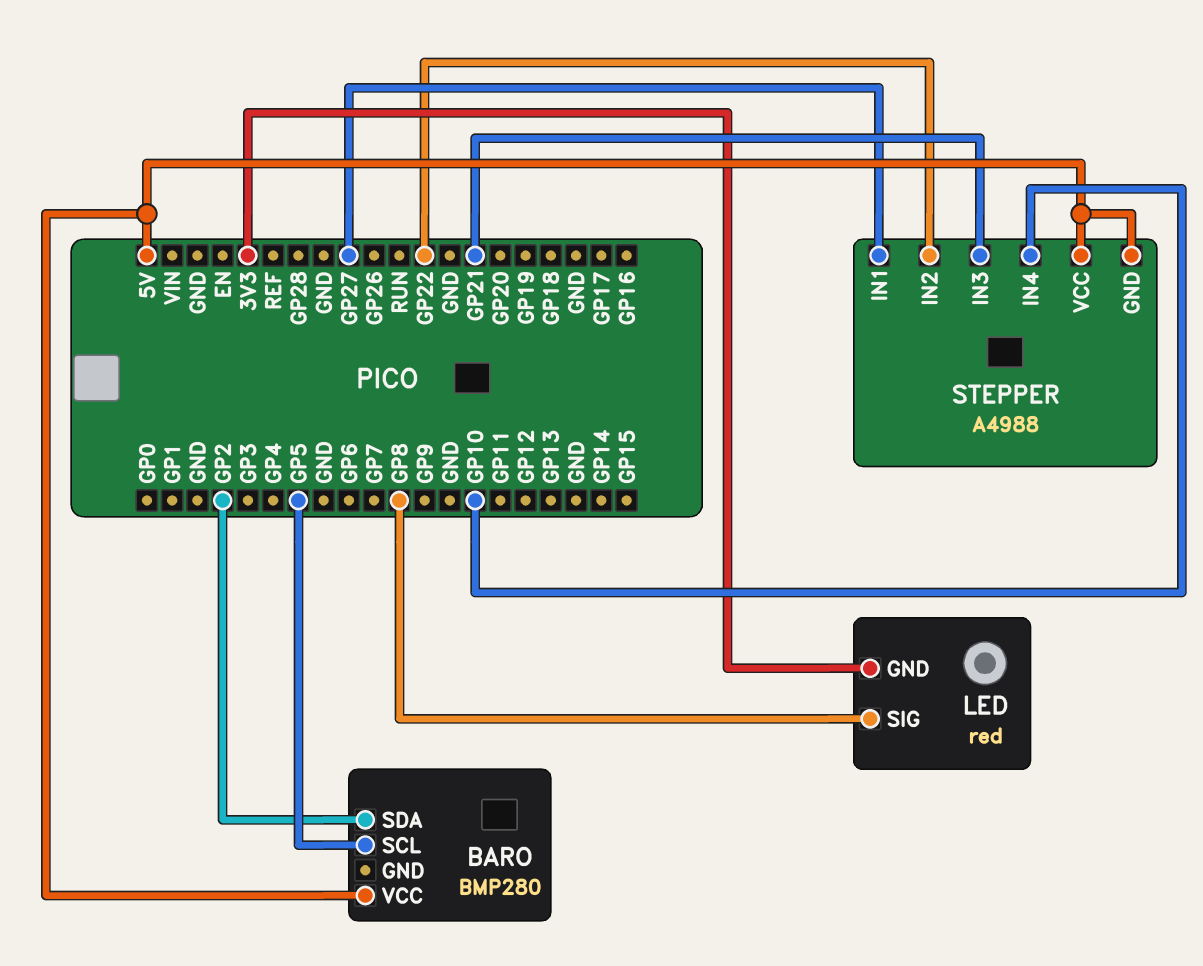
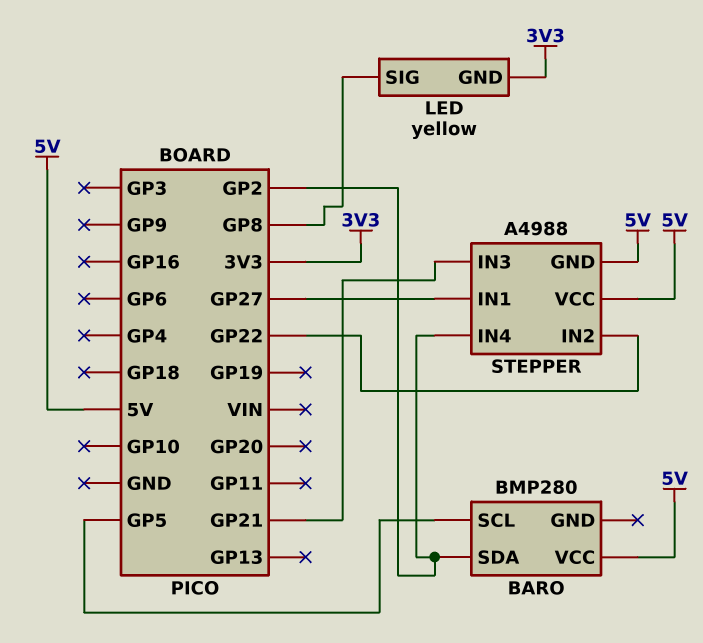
LED: red -> yellow
STEPPER pin IN4: GP10 -> GP2

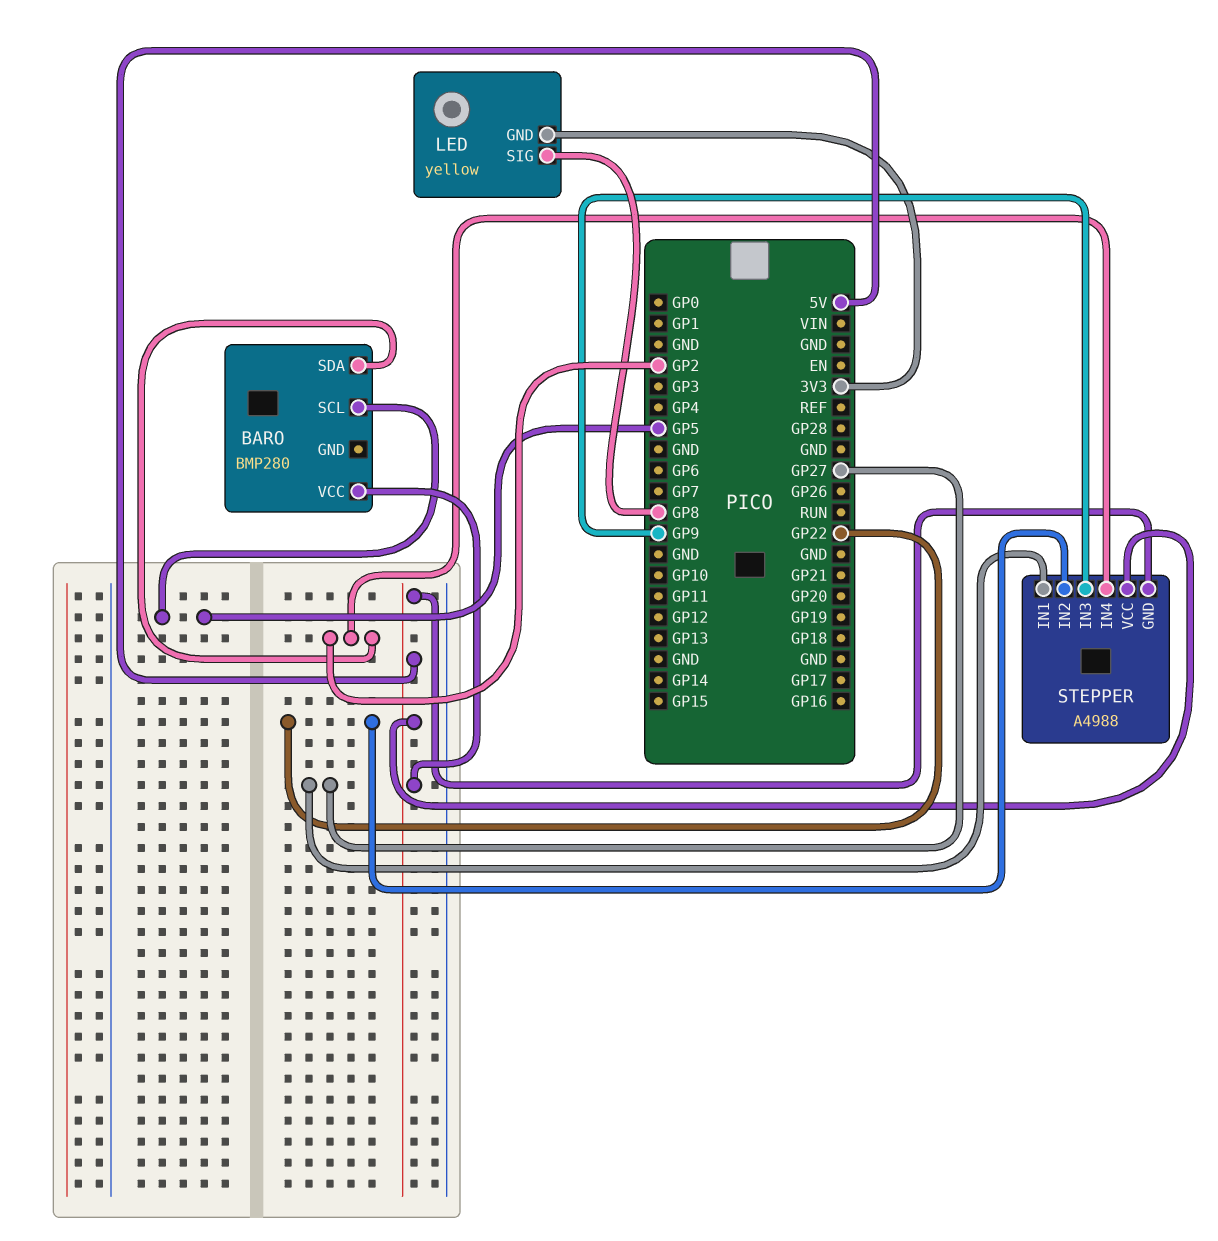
STEPPER pin IN3: GP21 -> GP9

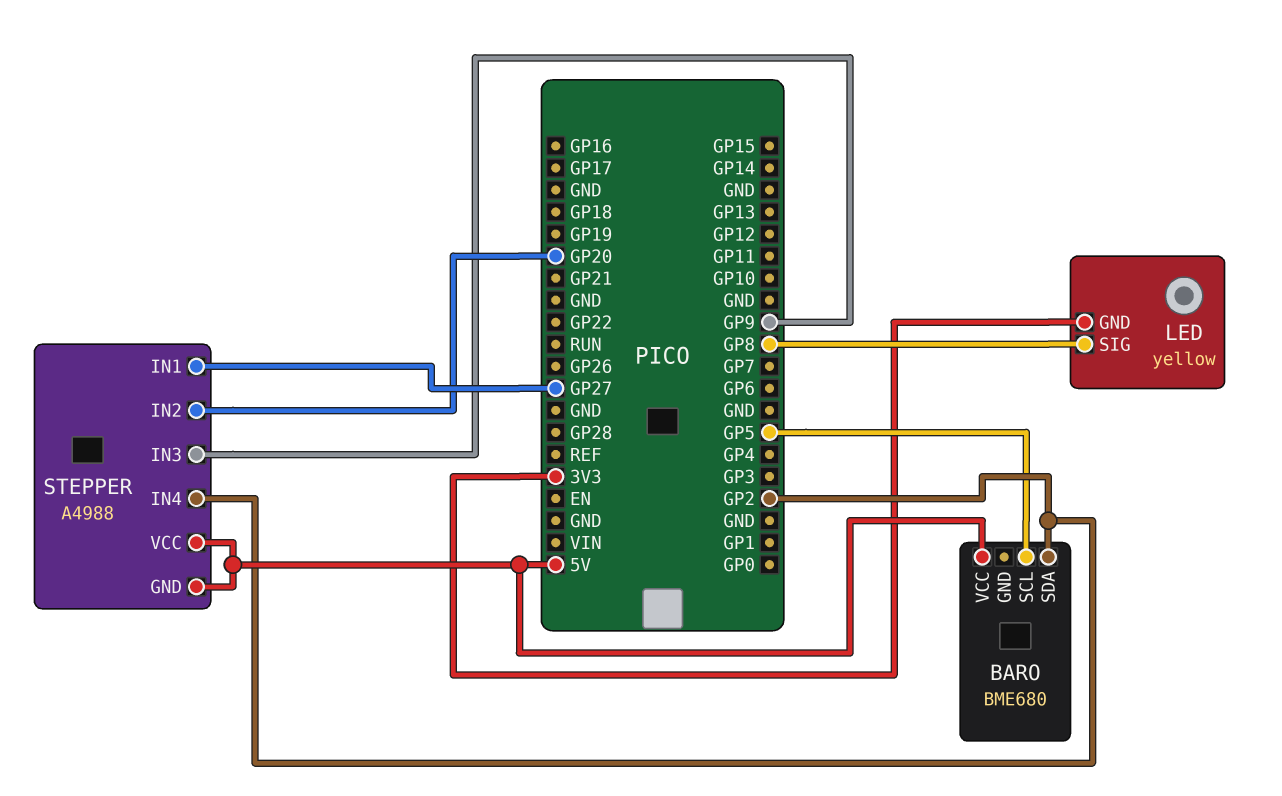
BARO: BMP280 -> BME680
STEPPER pin IN2: GP22 -> GP20

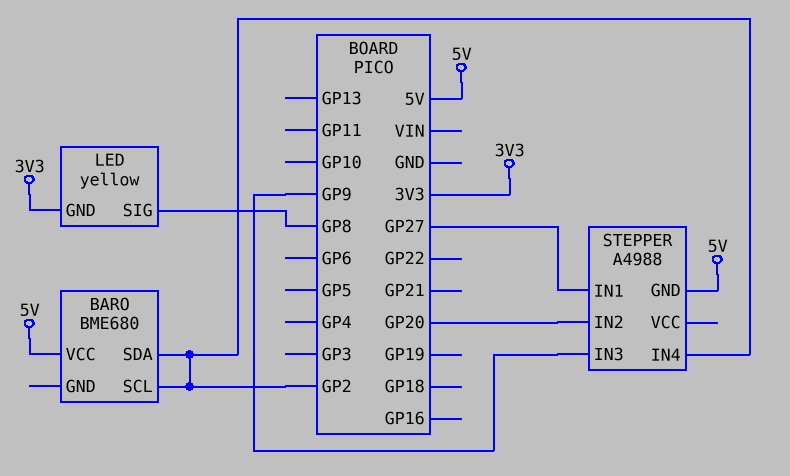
BARO pin SCL: GP5 -> GP2
STEPPER pin VCC: 5V -> none

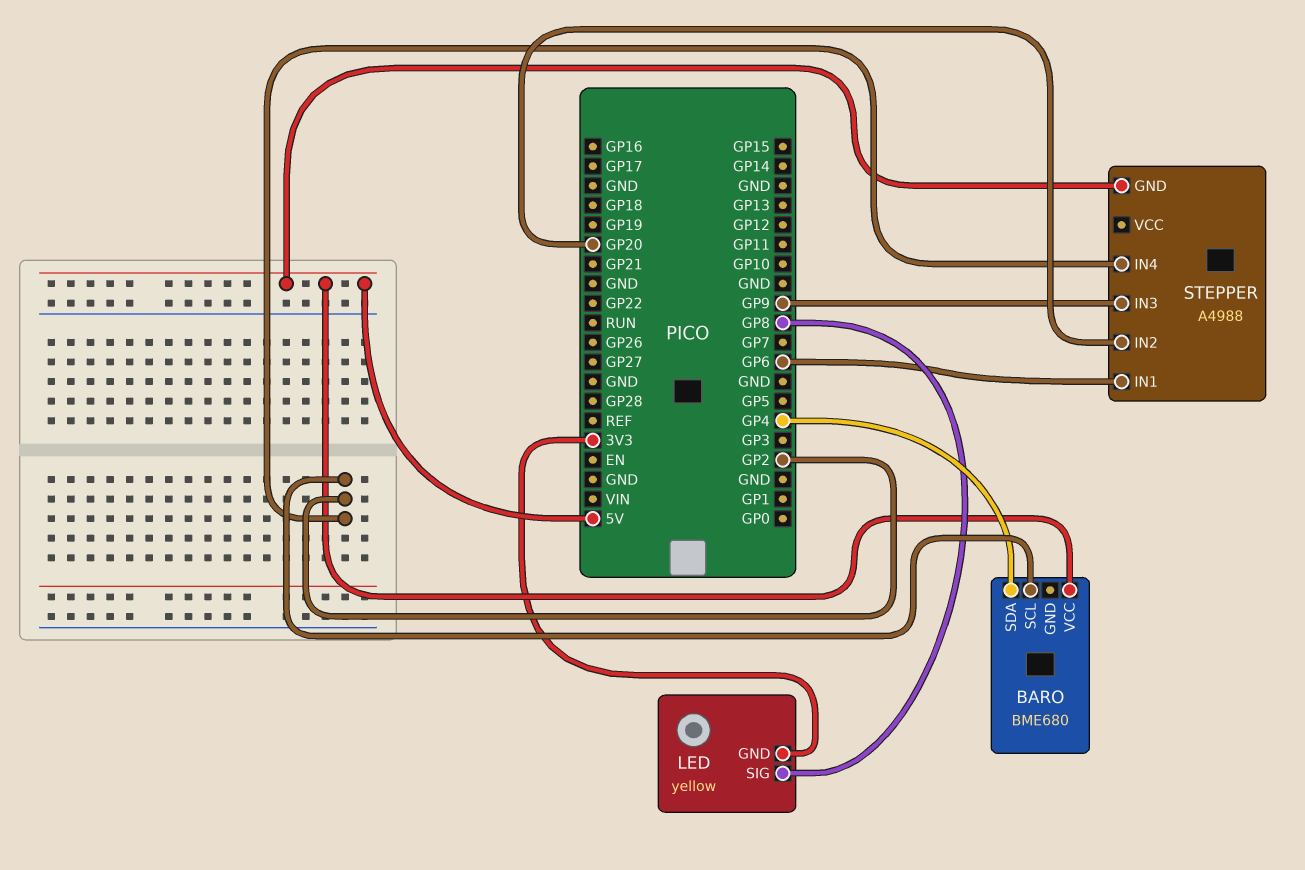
BARO pin SDA: GP2 -> GP4
STEPPER pin IN1: GP27 -> GP6

